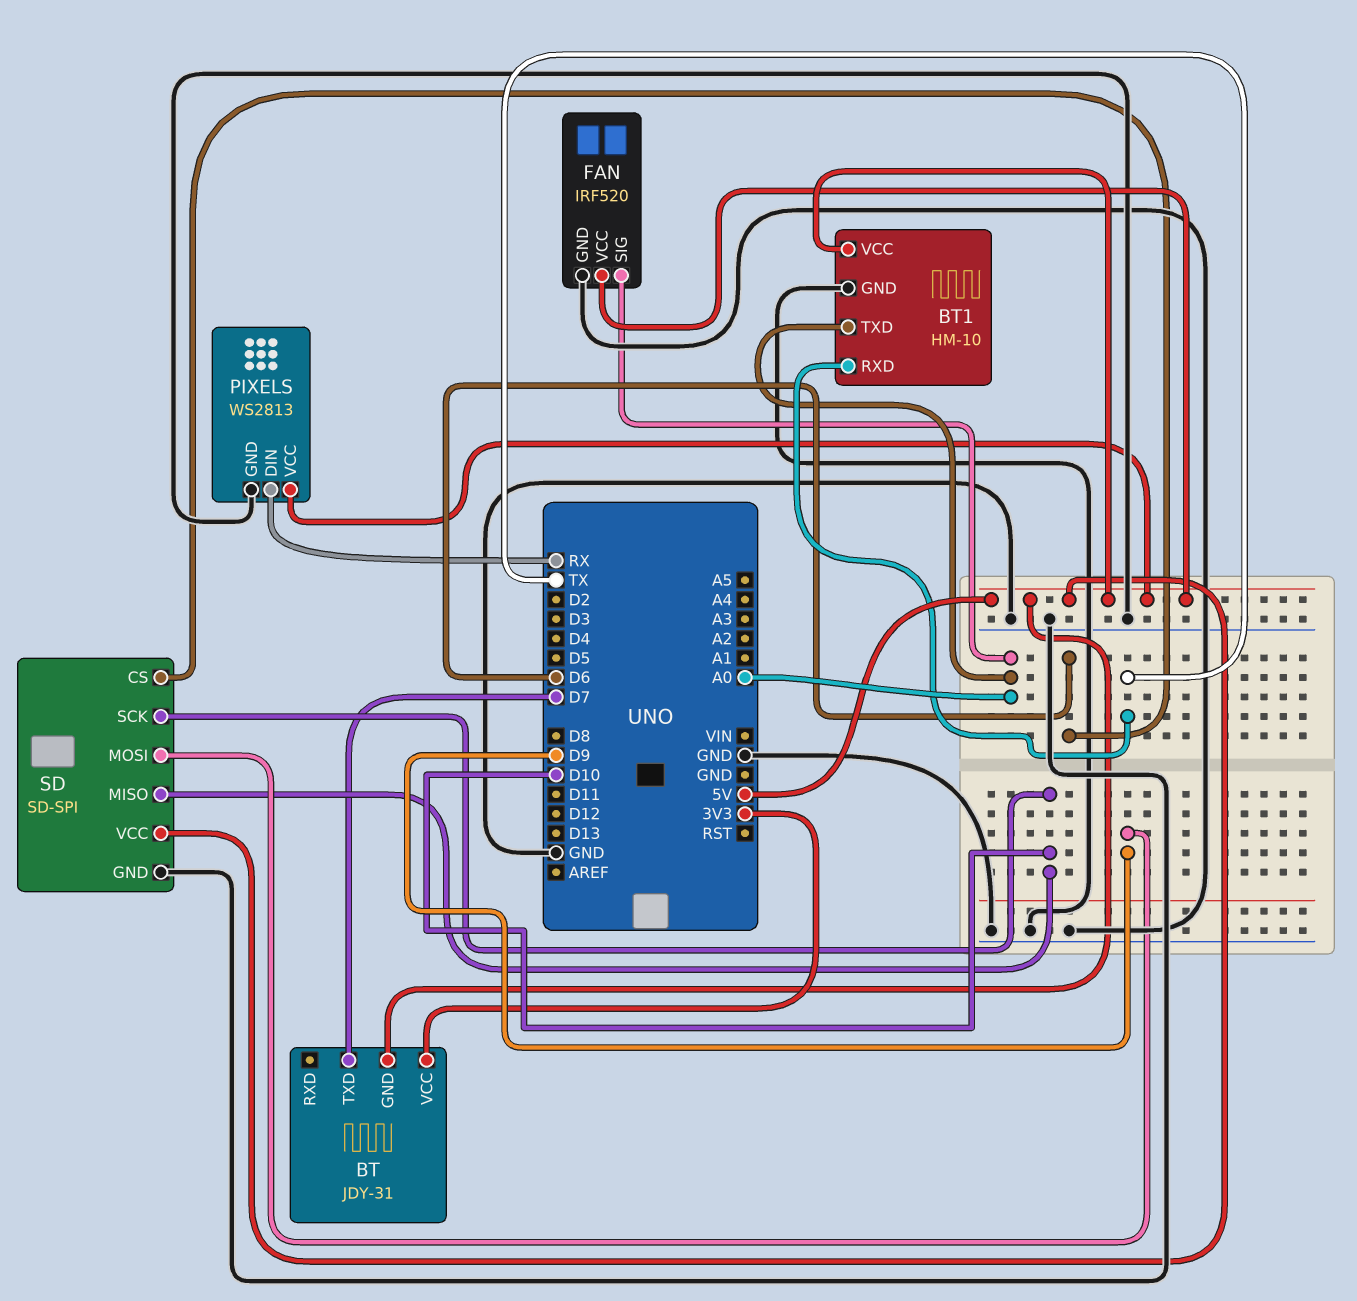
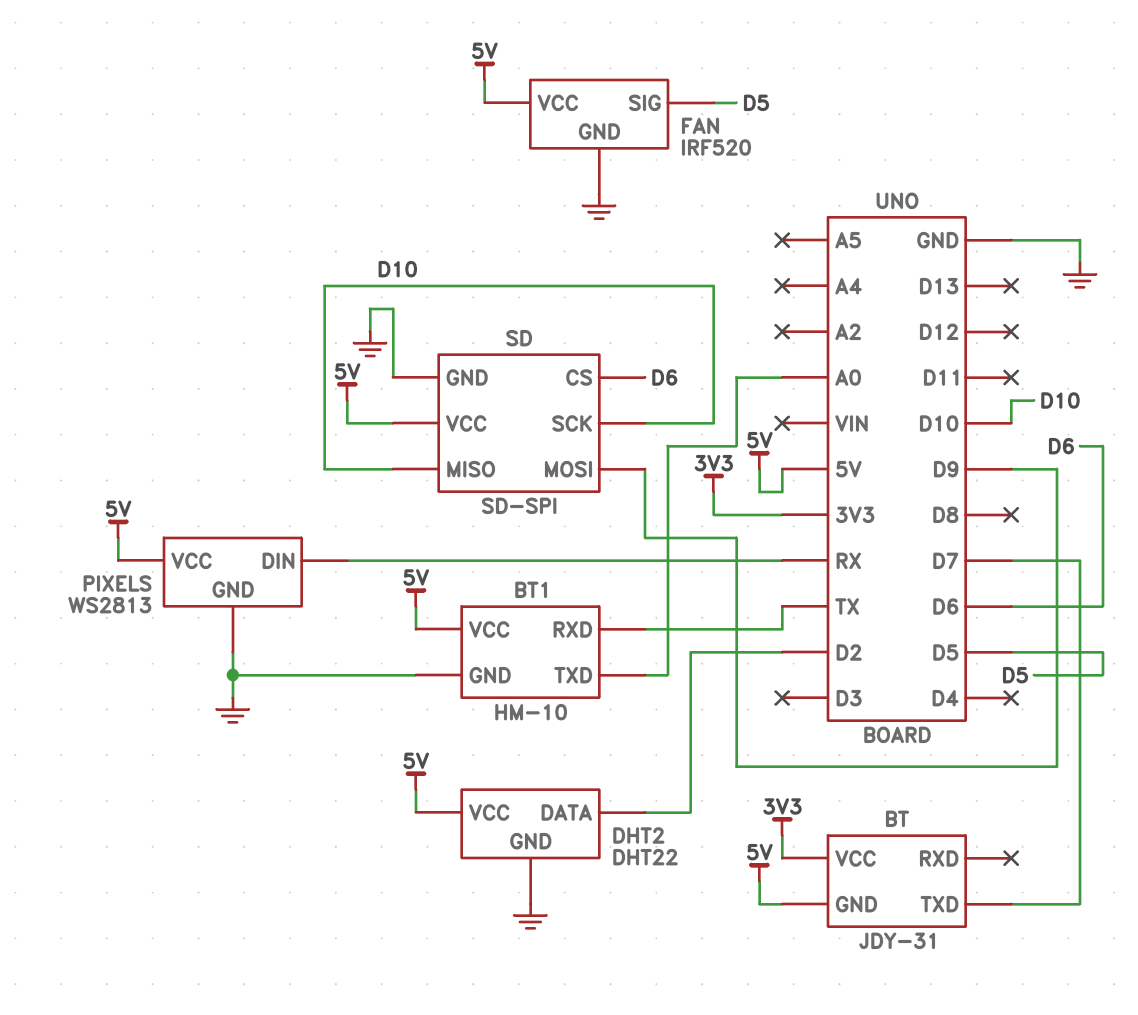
DHT2: none -> DHT22
DHT2 pin DATA: none -> D2
DHT2 pin GND: none -> GND
DHT2 pin VCC: none -> 5V
FAN pin SIG: A0 -> D5

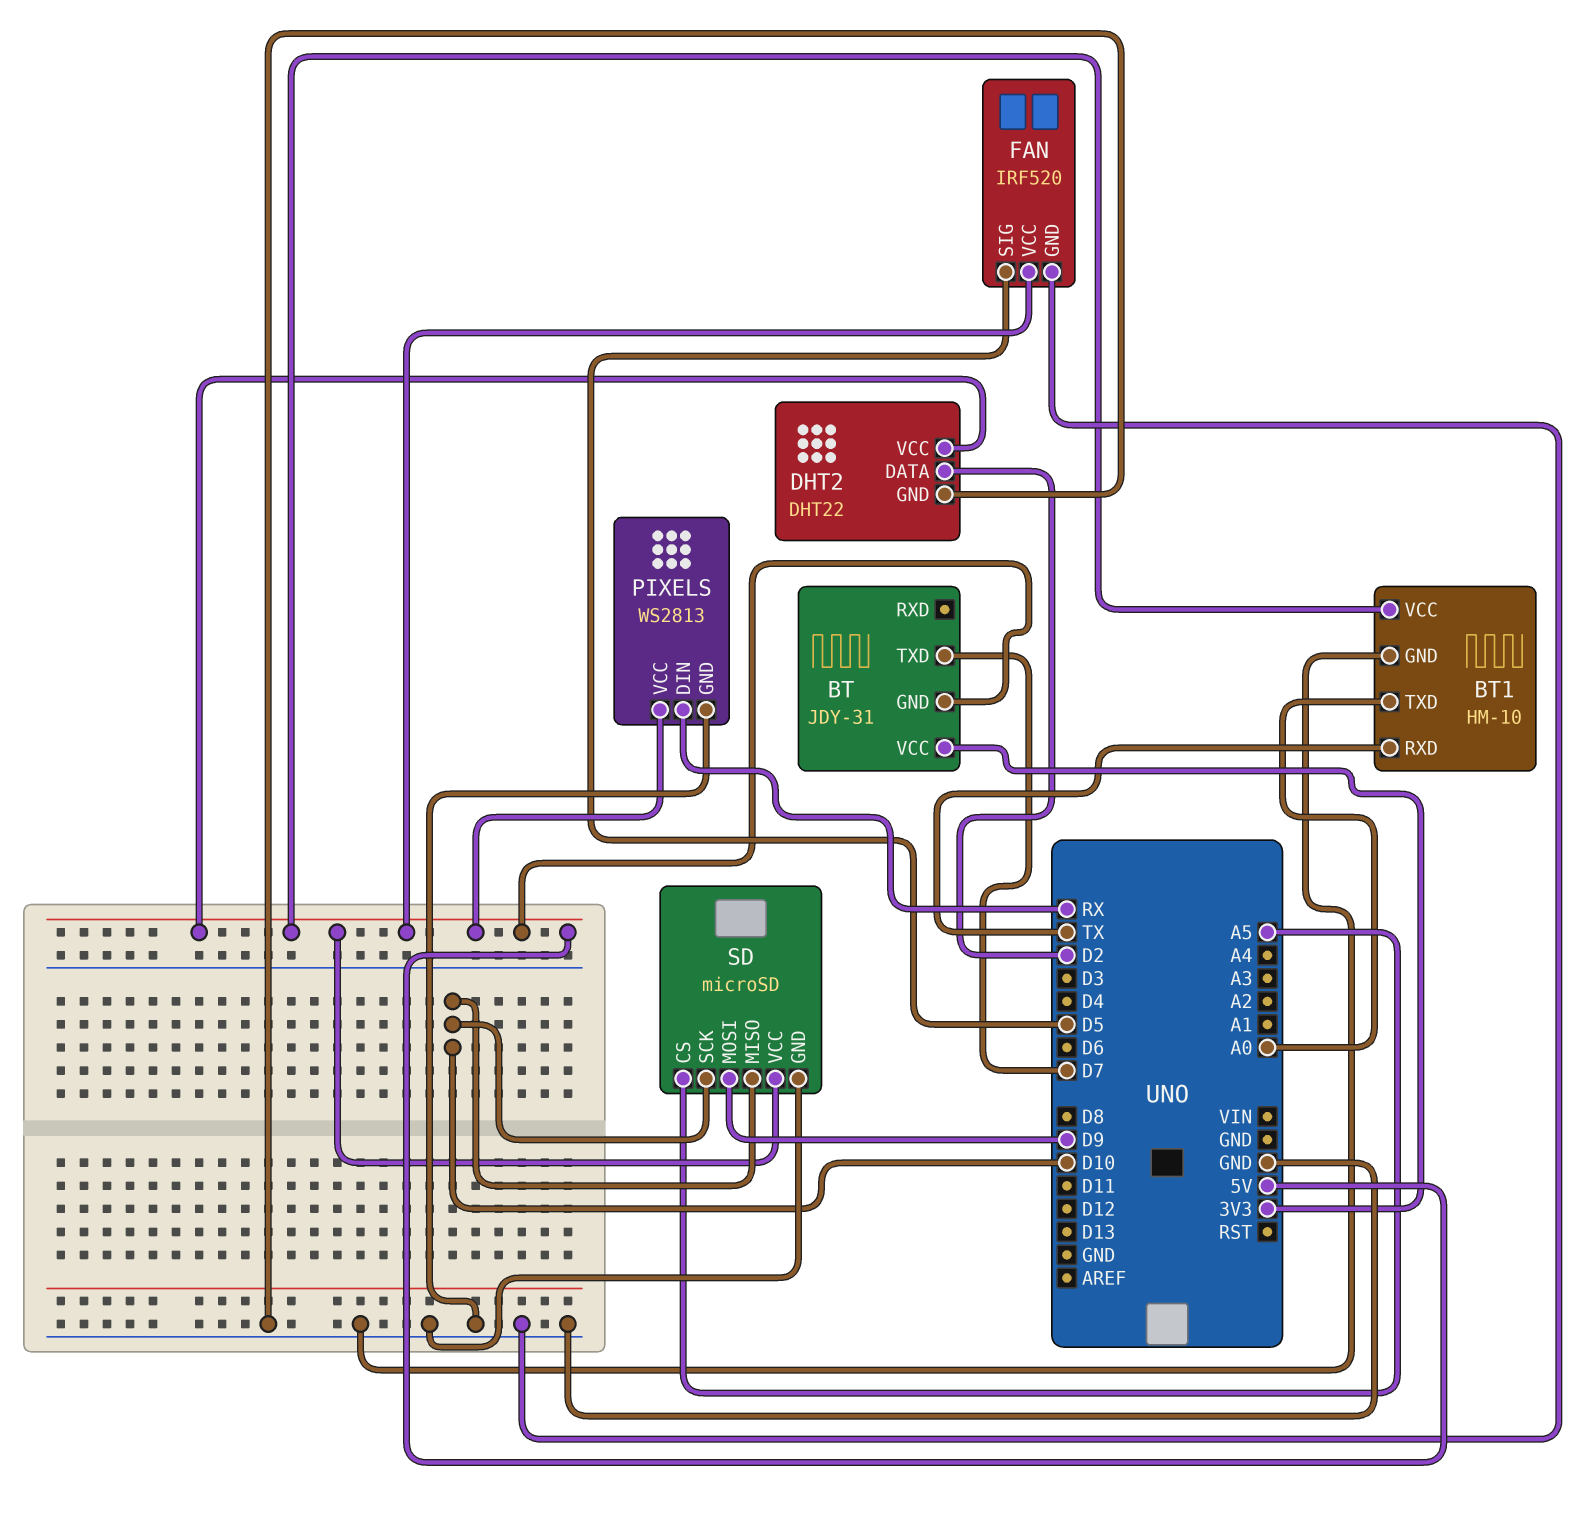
SD: SD-SPI -> microSD
SD pin CS: D6 -> A5

